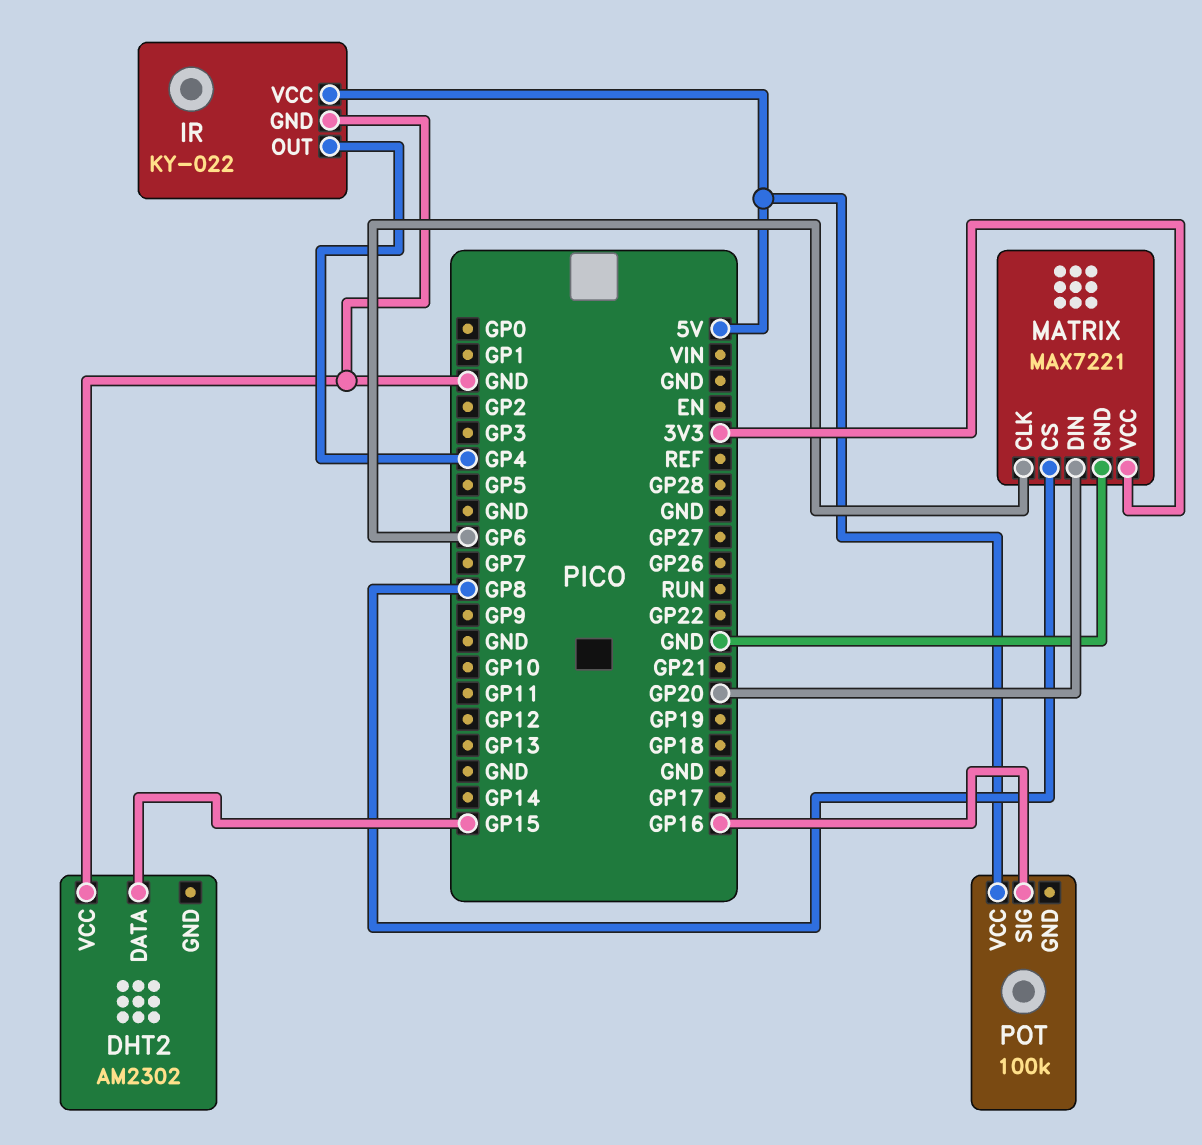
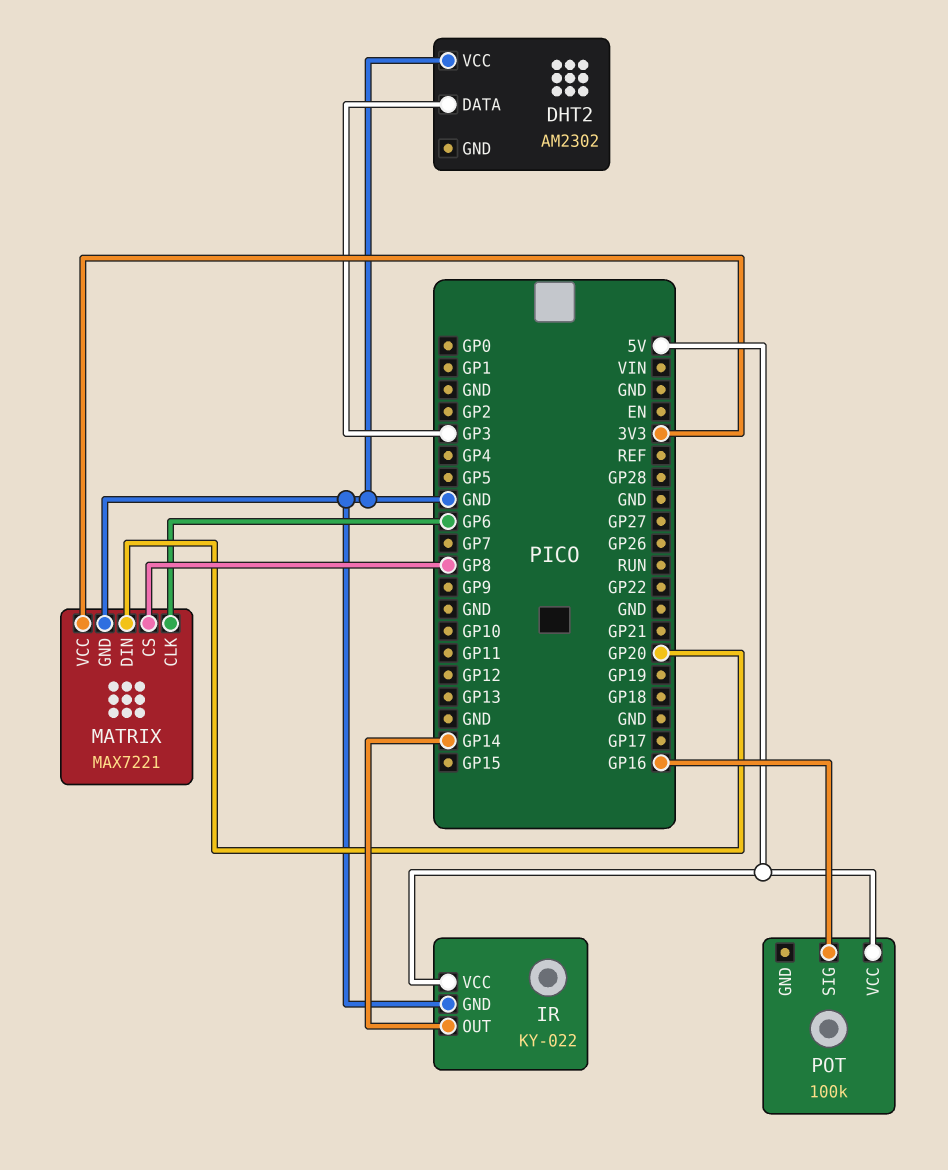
DHT2 pin DATA: GP15 -> GP3
IR pin OUT: GP4 -> GP14

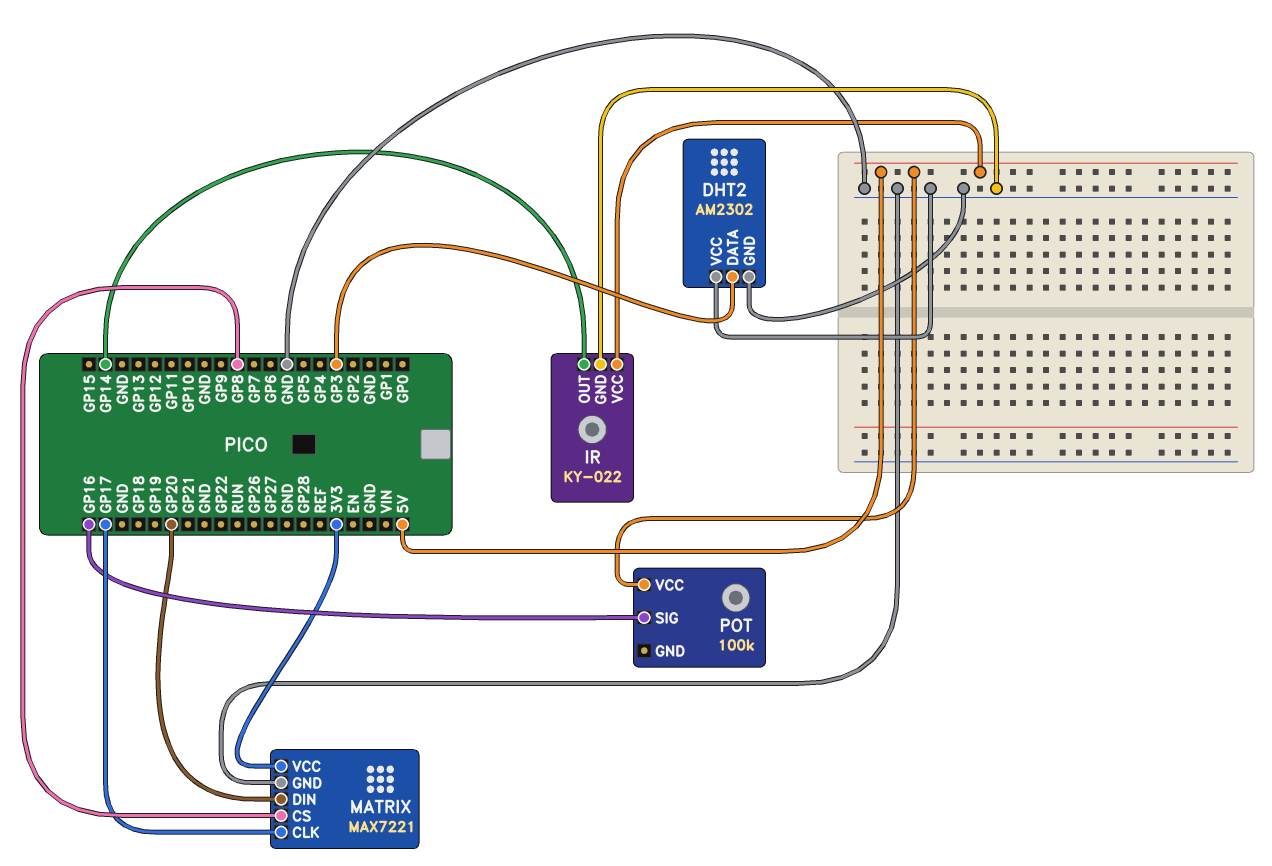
DHT2 pin GND: none -> GND
MATRIX pin CLK: GP6 -> GP17

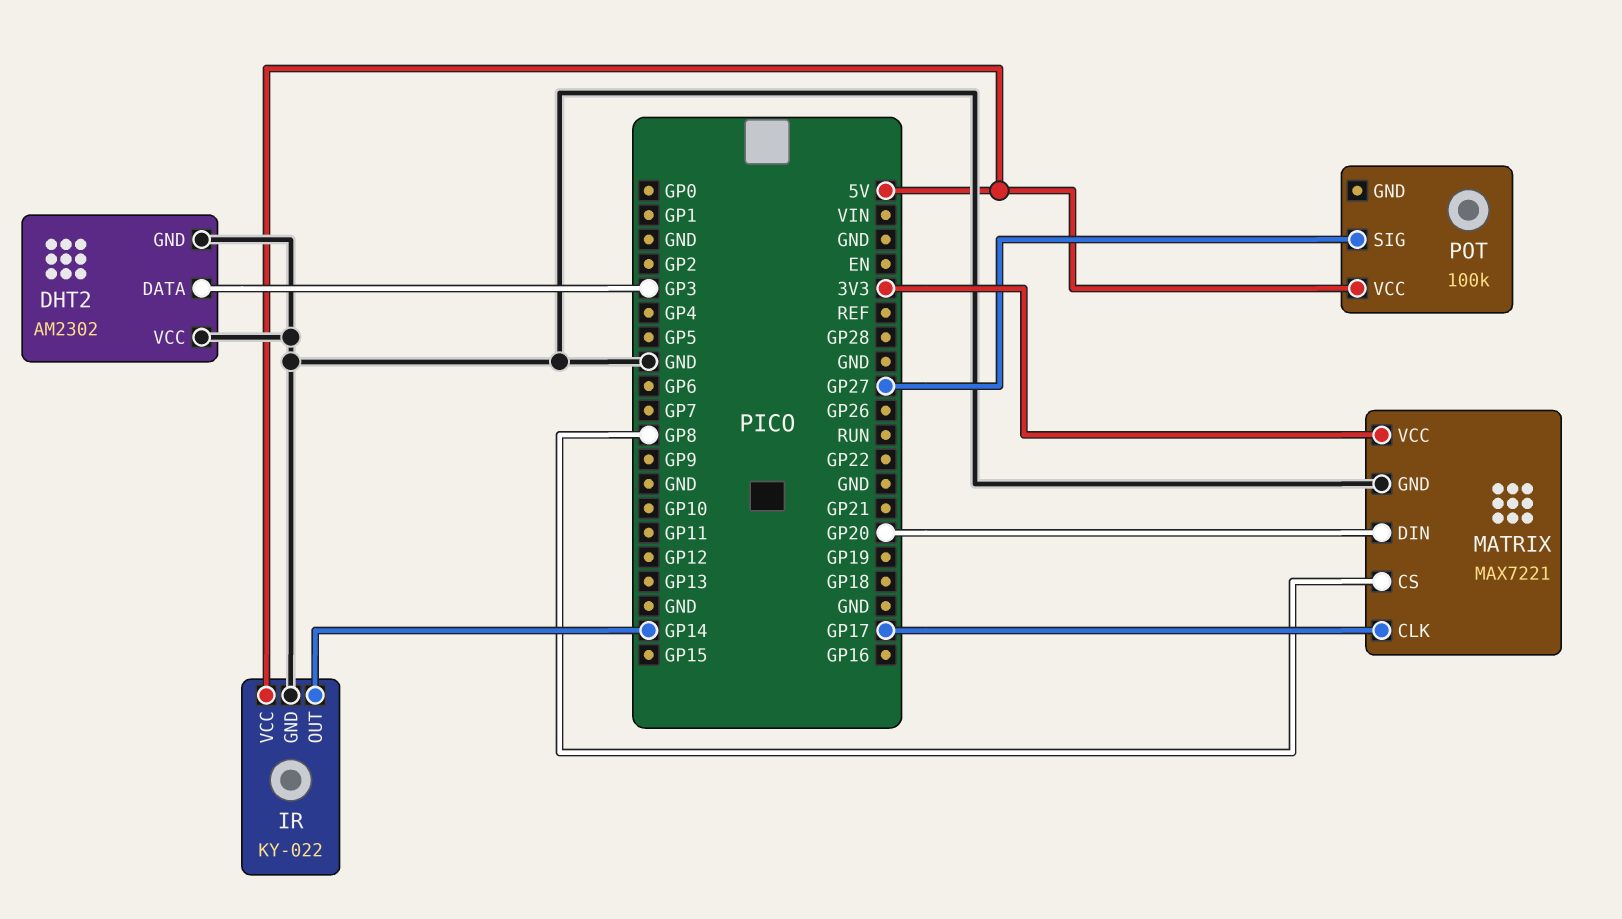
POT pin SIG: GP16 -> GP27

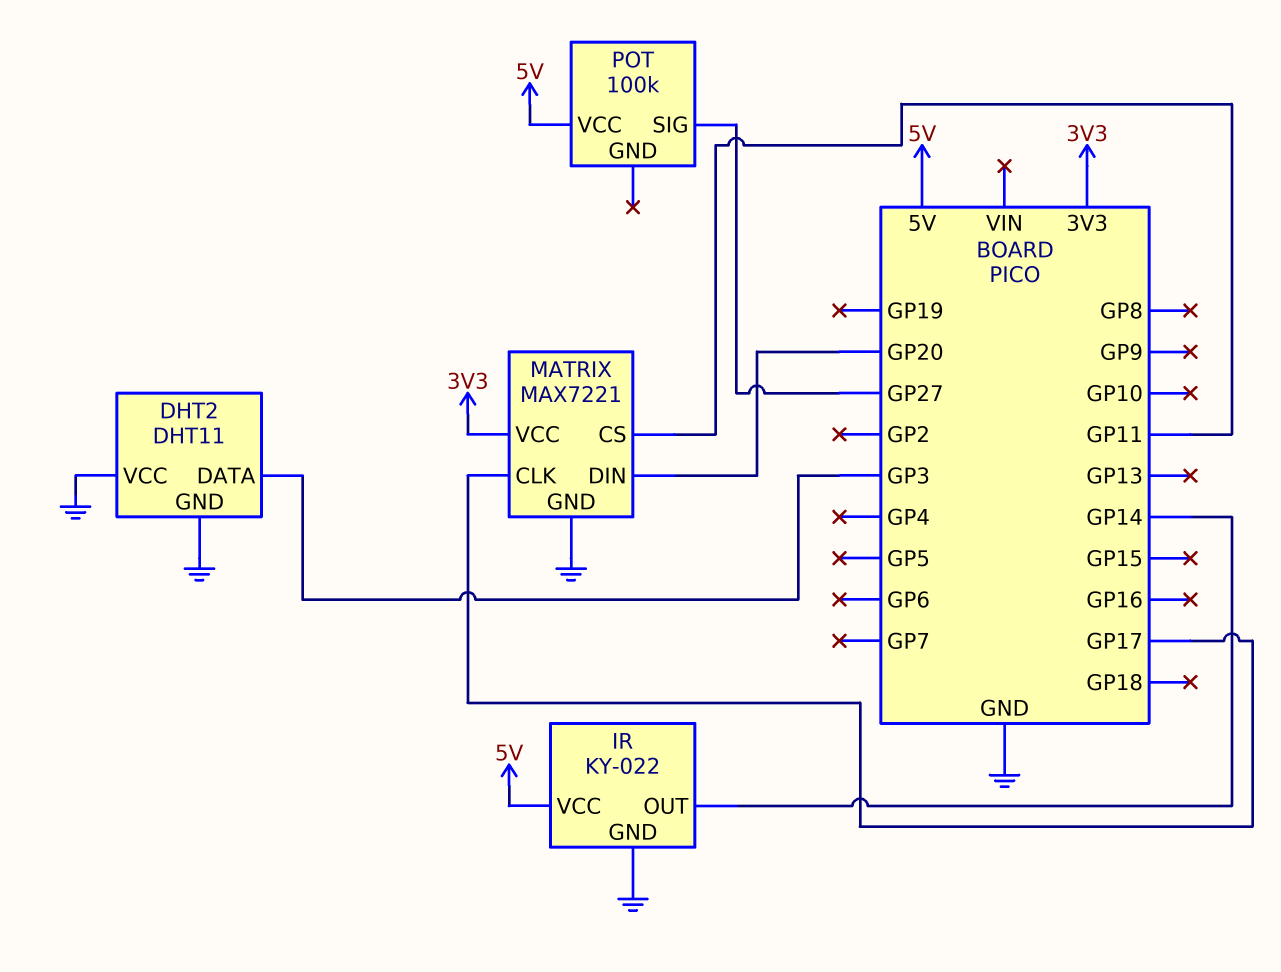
DHT2: AM2302 -> DHT11
MATRIX pin CS: GP8 -> GP11

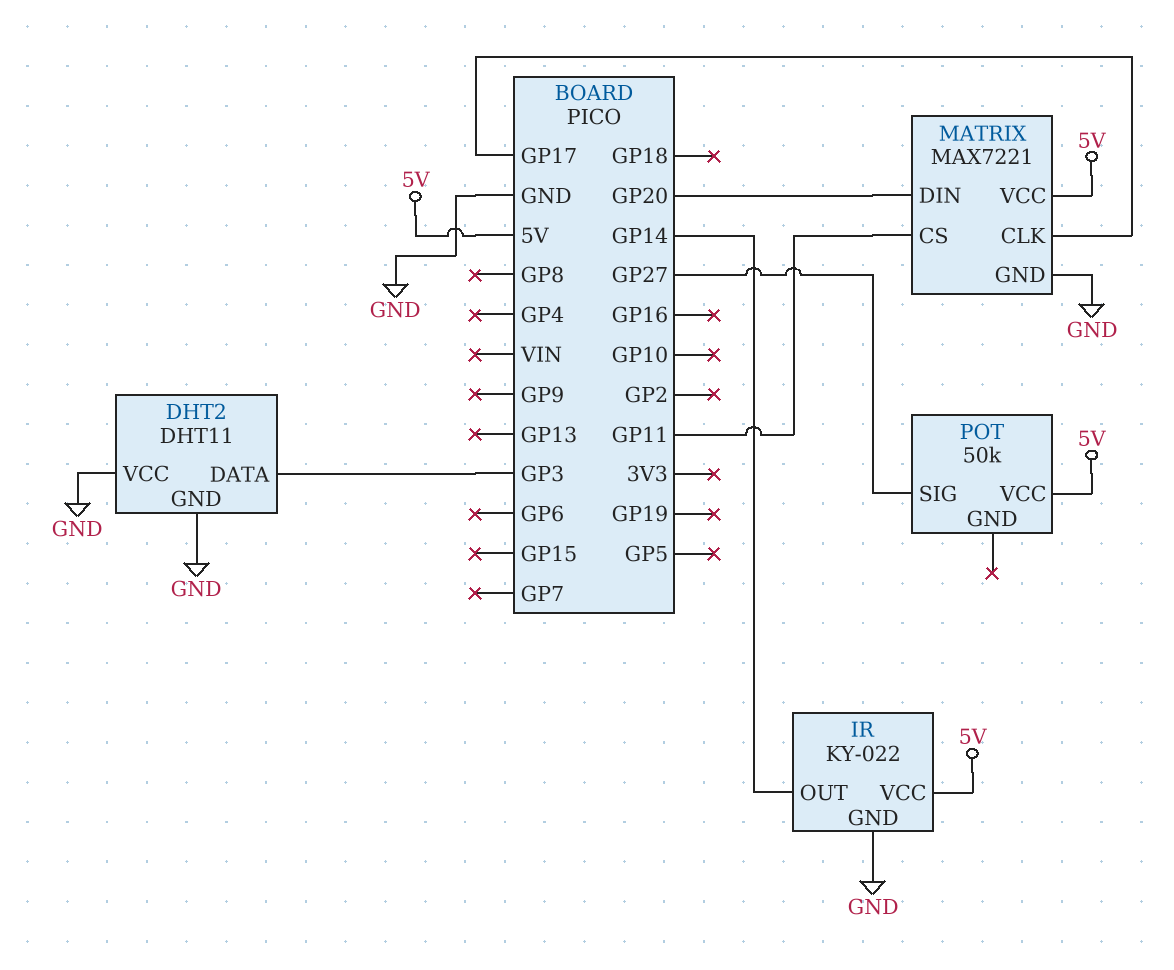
MATRIX pin VCC: 3V3 -> 5V
POT: 100k -> 50k

